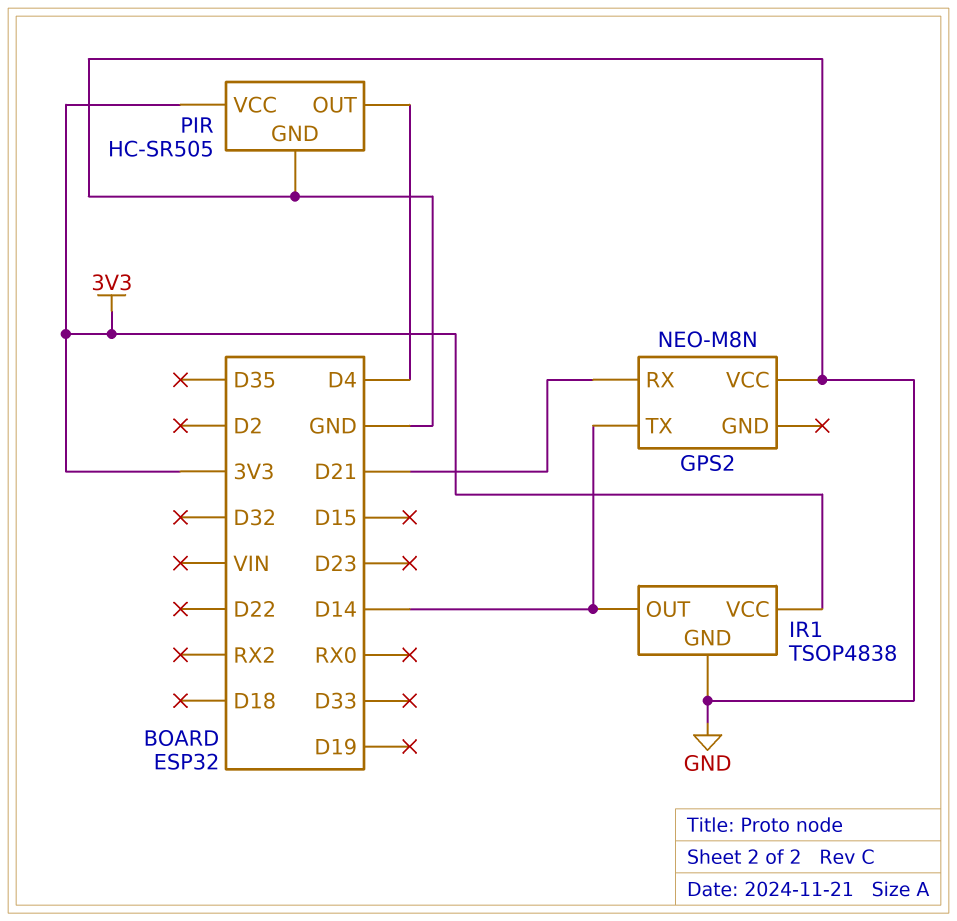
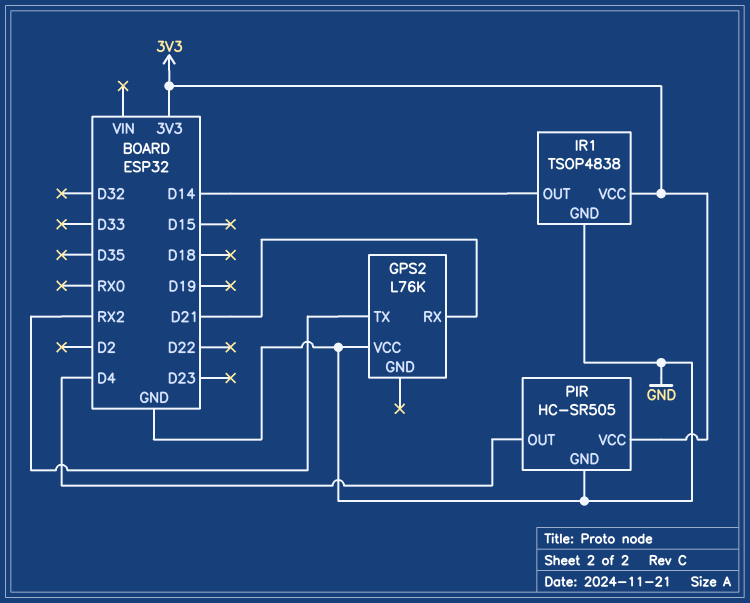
GPS2: NEO-M8N -> L76K
GPS2 pin TX: D14 -> RX2

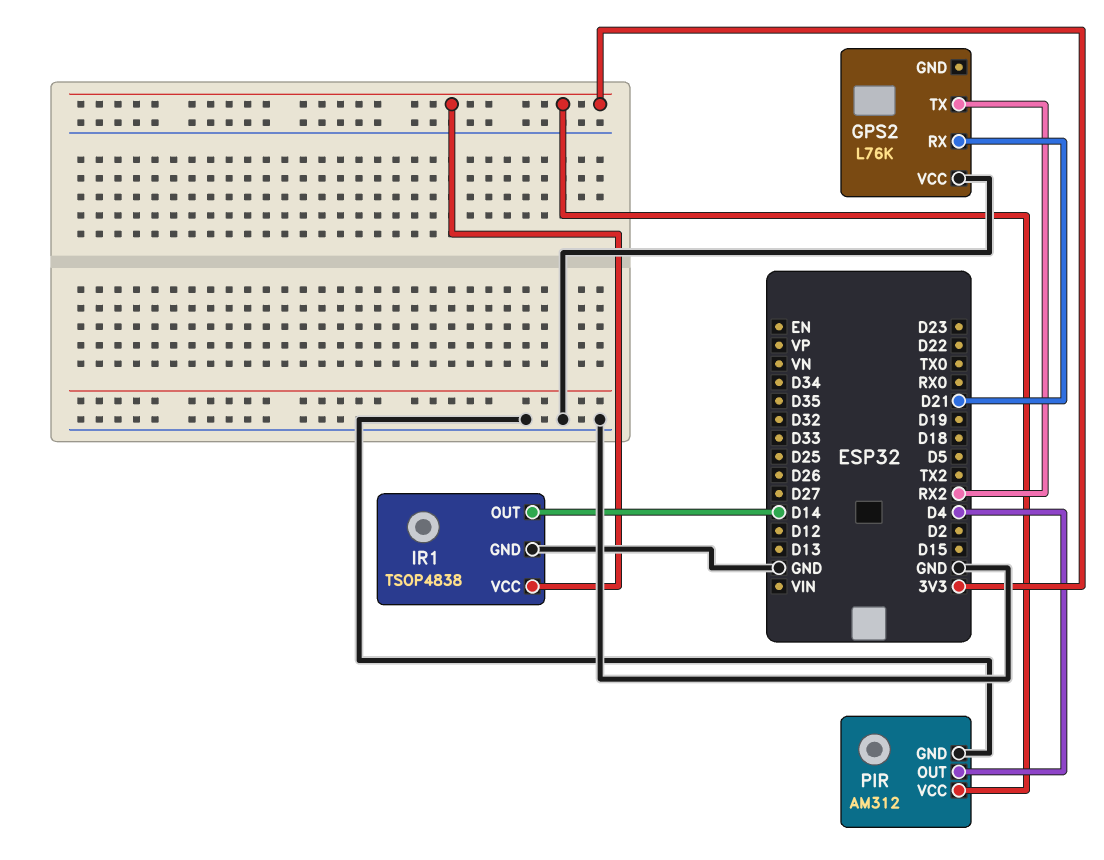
PIR: HC-SR505 -> AM312

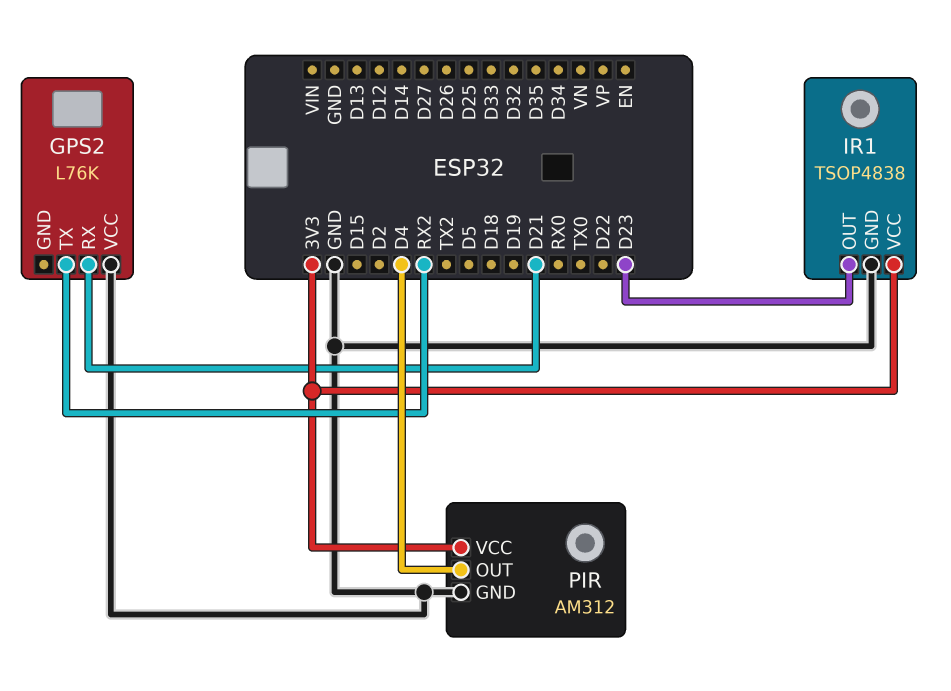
IR1 pin OUT: D14 -> D23

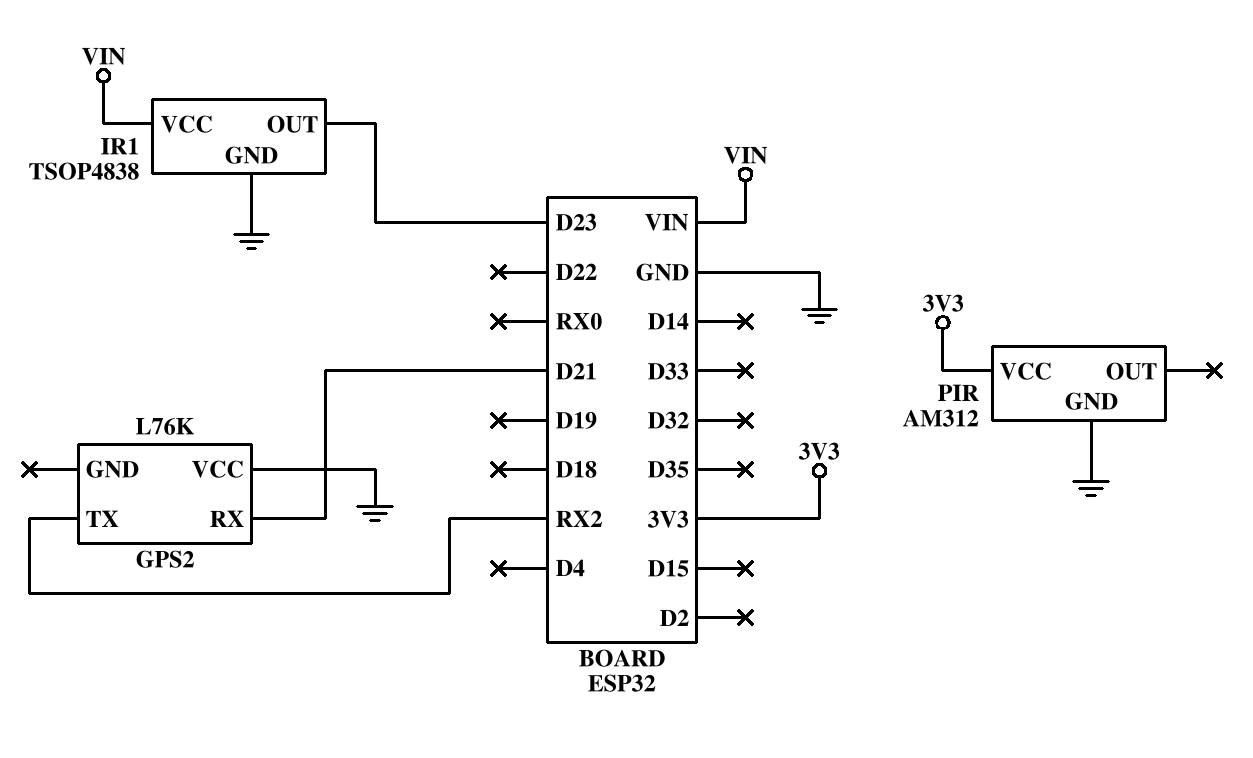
IR1 pin VCC: 3V3 -> VIN
PIR pin OUT: D4 -> none

